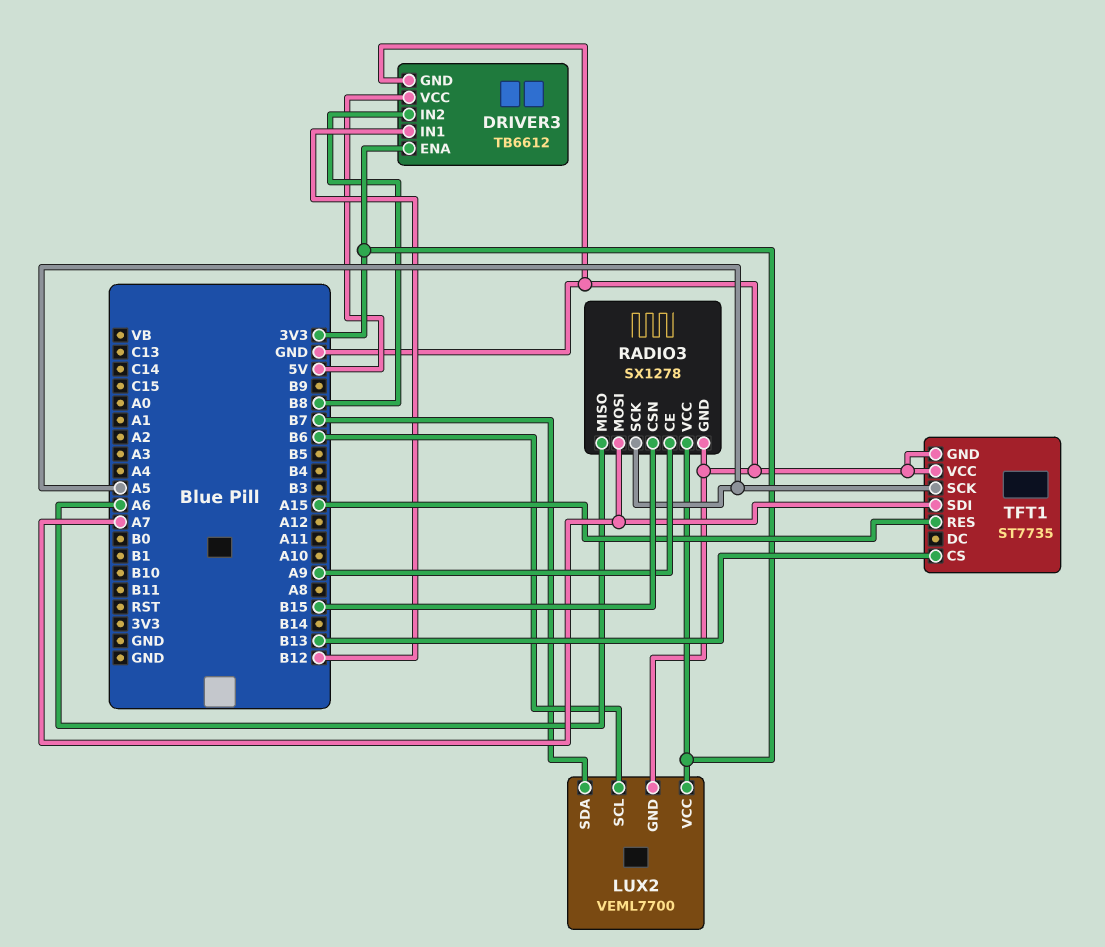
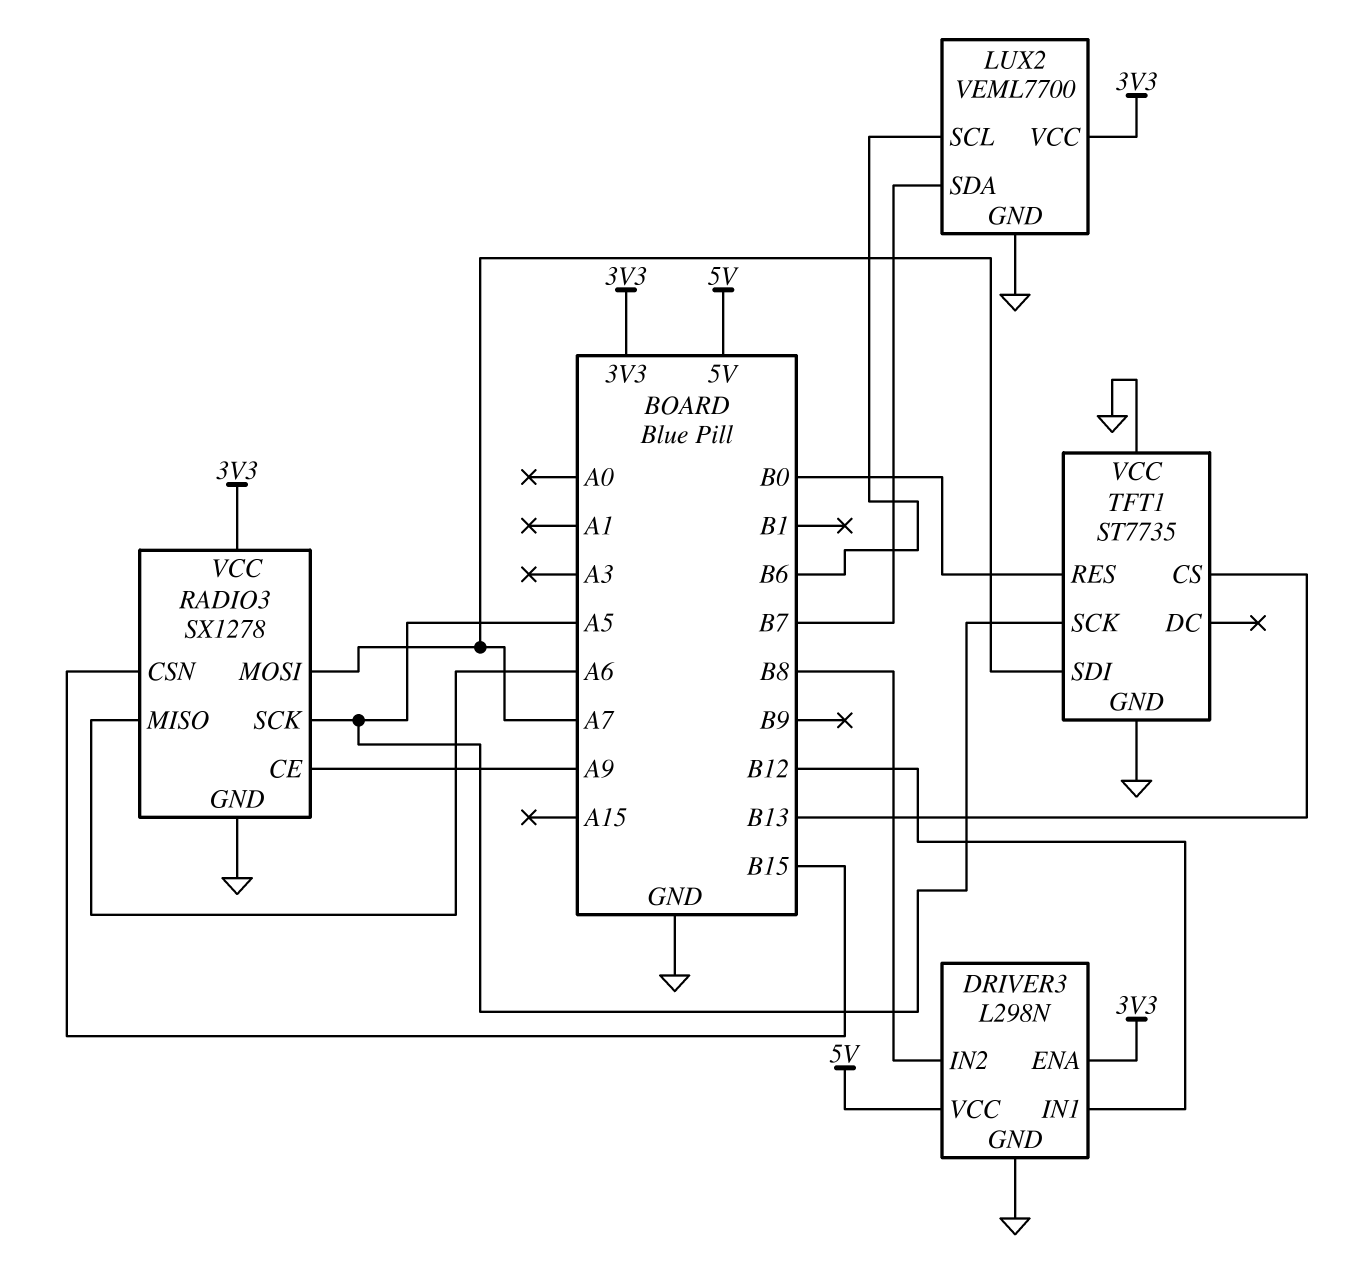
DRIVER3: TB6612 -> L298N
TFT1 pin RES: A15 -> B0

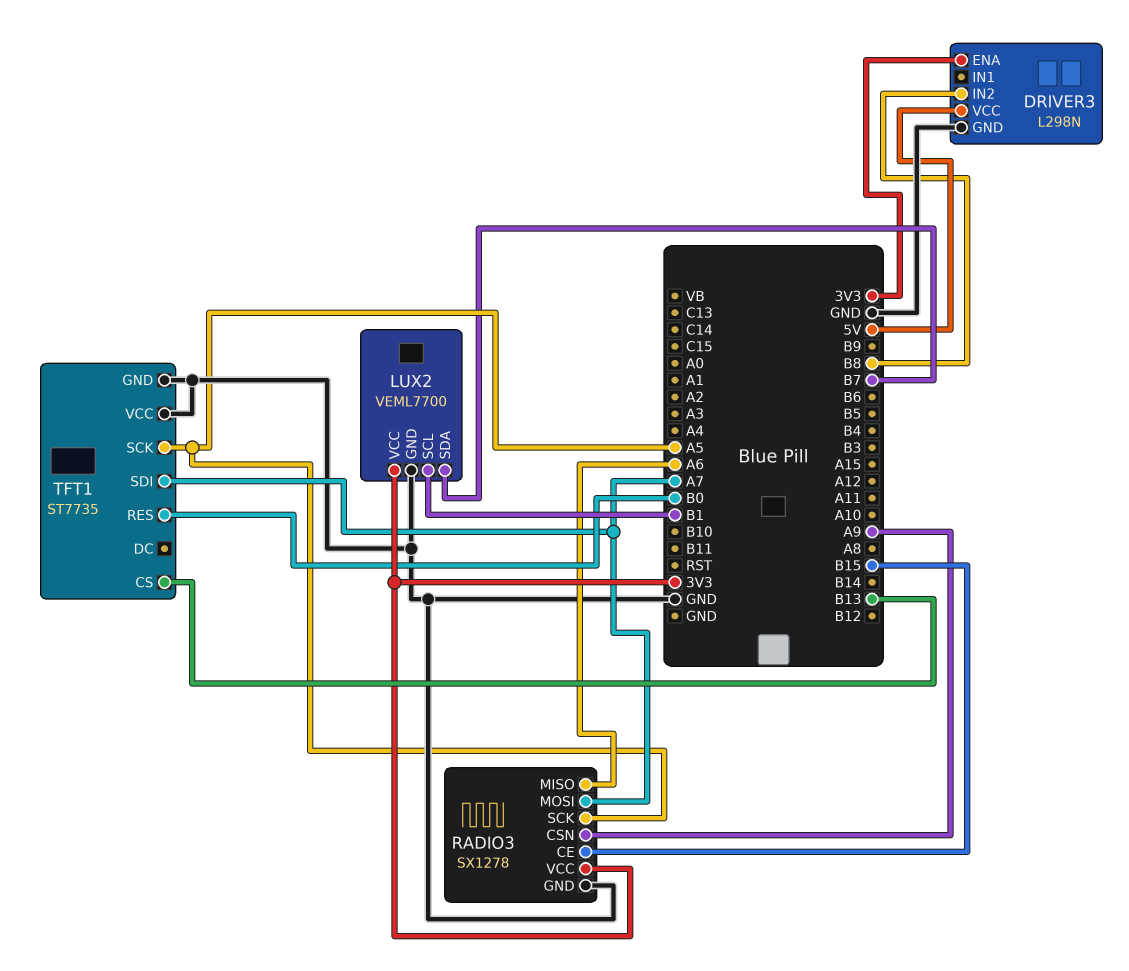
DRIVER3 pin IN1: B12 -> none
LUX2 pin SCL: B6 -> B1
RADIO3 pin CE: A9 -> B15
RADIO3 pin CSN: B15 -> A9

